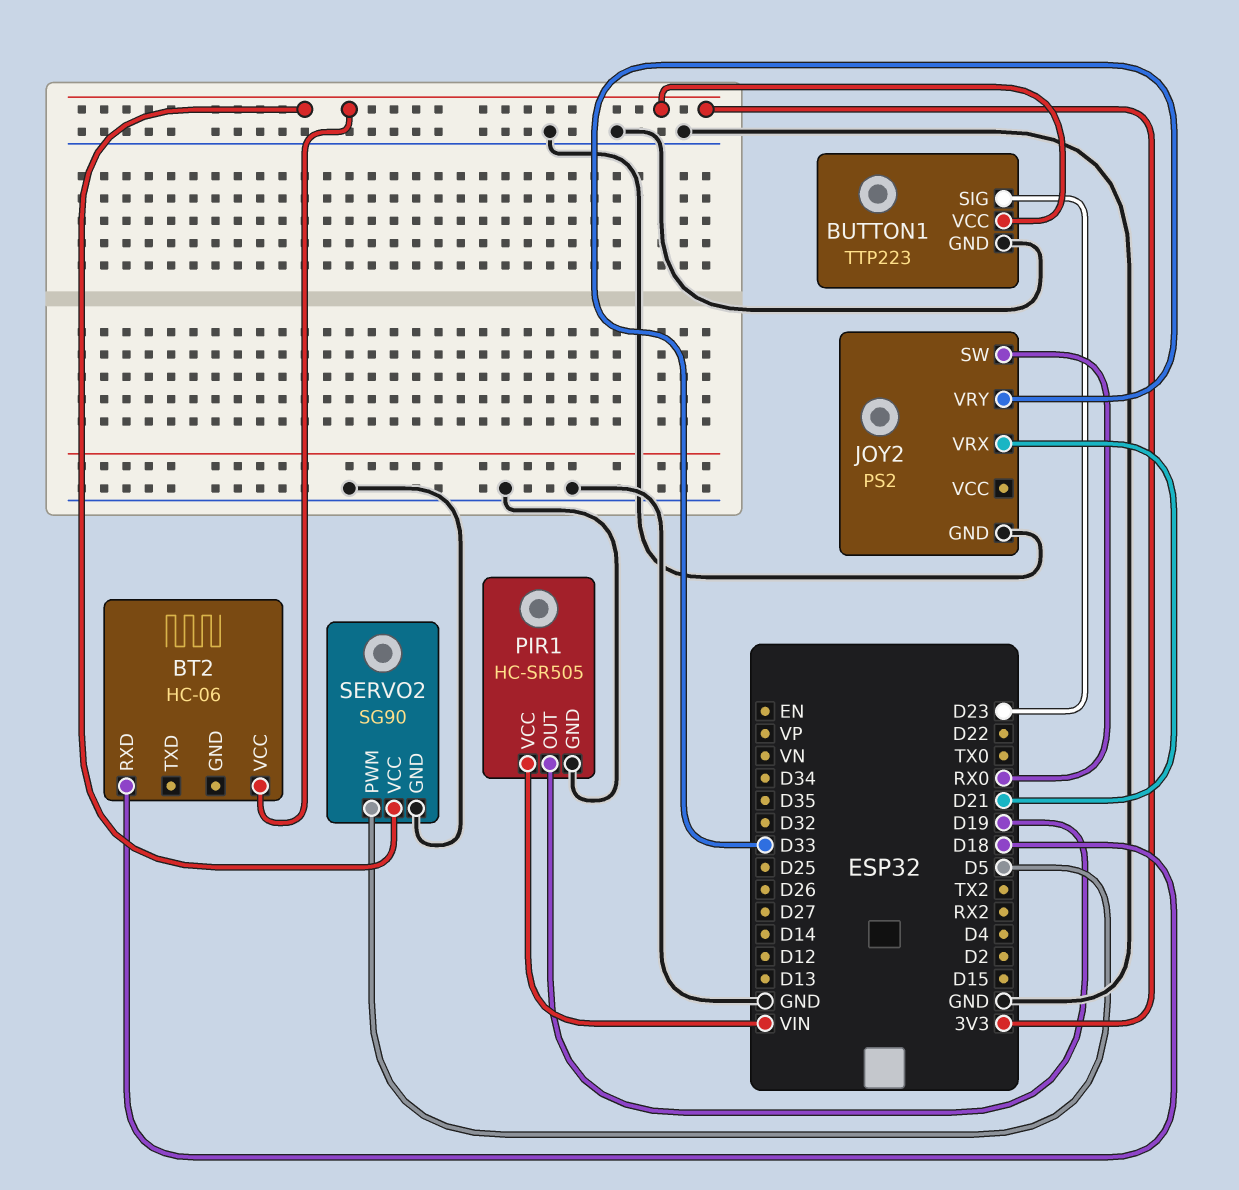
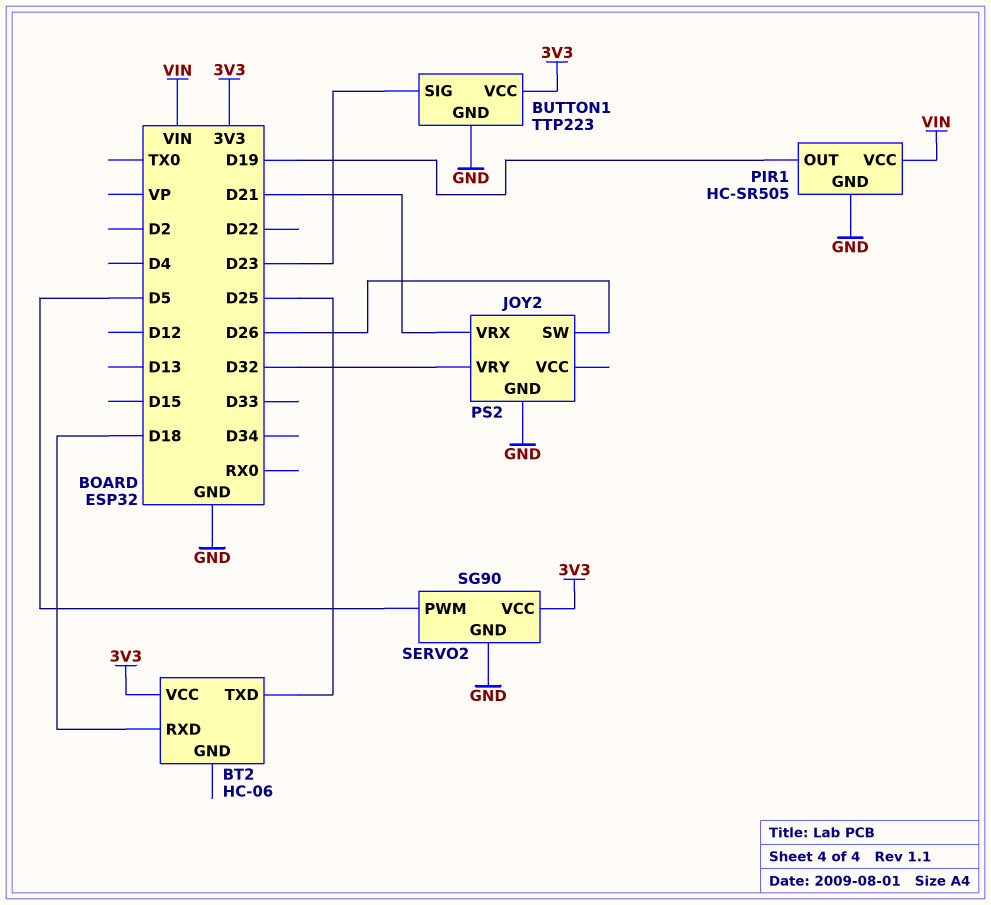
BT2 pin TXD: none -> D25
JOY2 pin SW: RX0 -> D26
JOY2 pin VRY: D33 -> D32

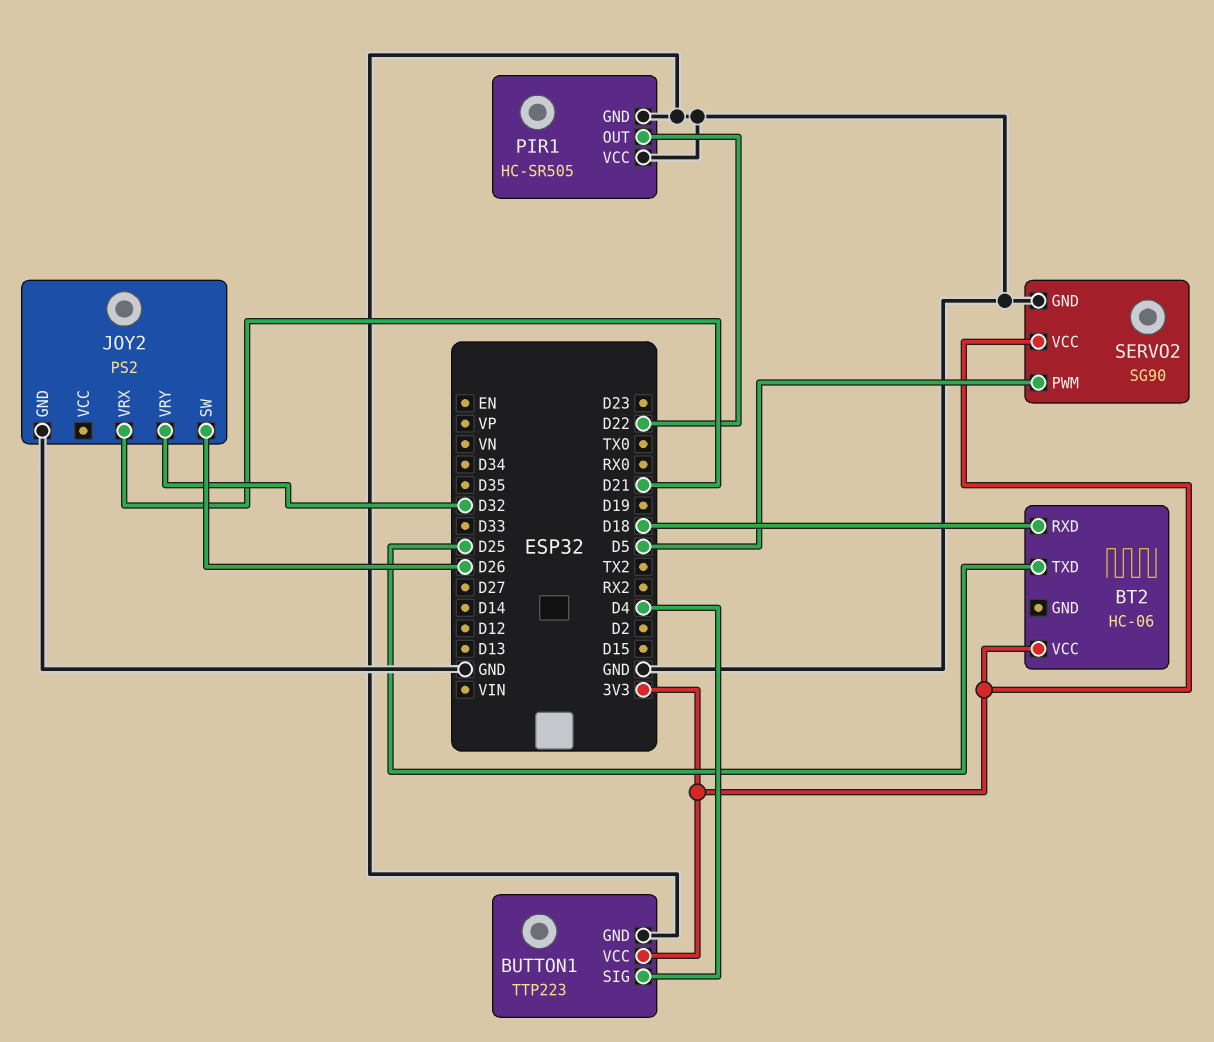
BUTTON1 pin SIG: D23 -> D4
PIR1 pin OUT: D19 -> D22
PIR1 pin VCC: VIN -> GND

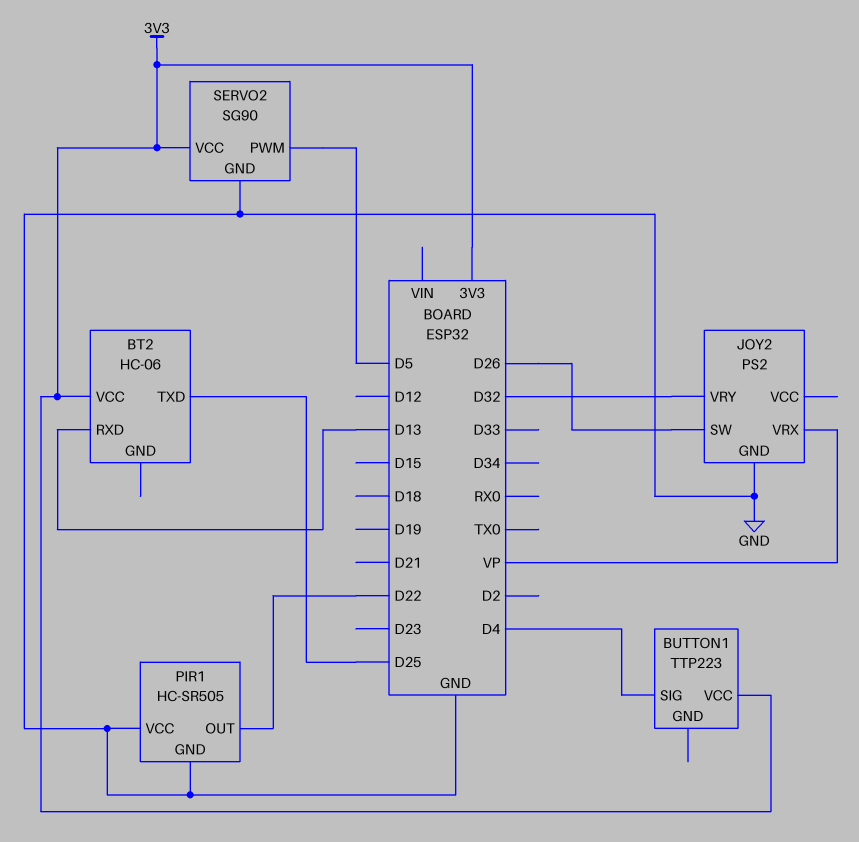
BT2 pin RXD: D18 -> D13
BUTTON1 pin GND: GND -> none
JOY2 pin VRX: D21 -> VP

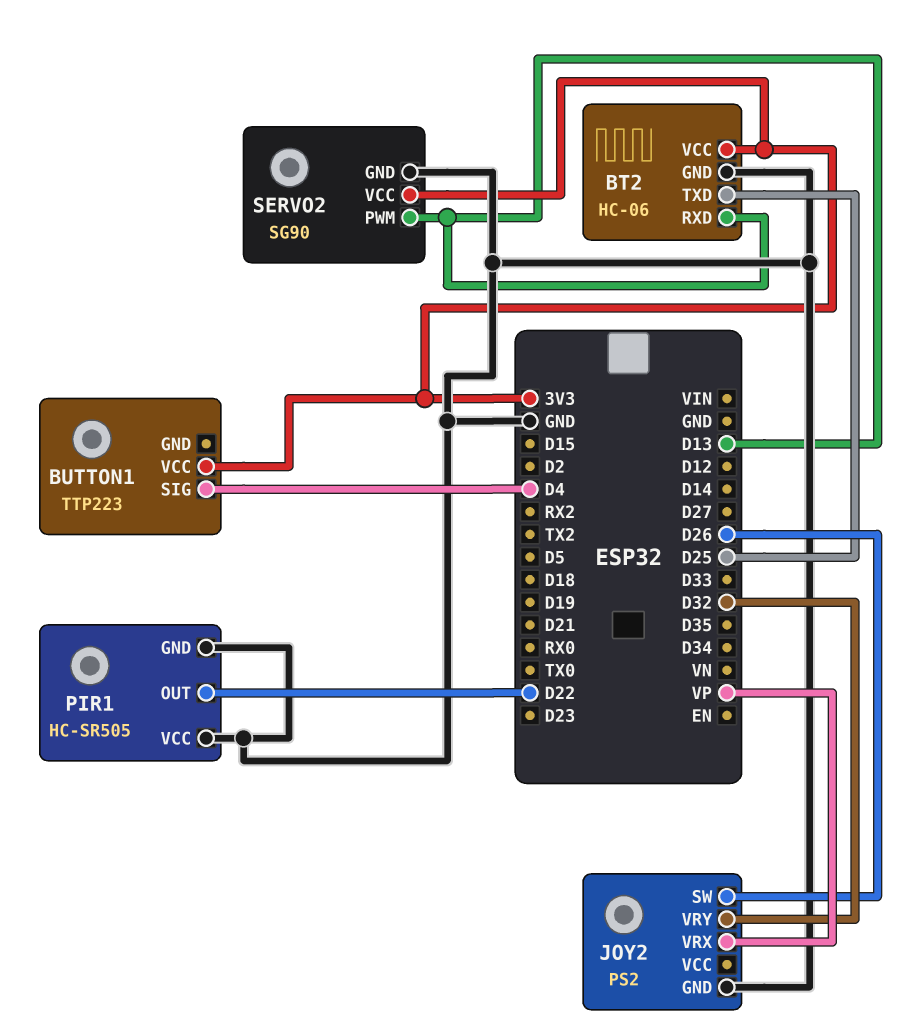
BT2 pin GND: none -> GND
SERVO2 pin PWM: D5 -> D13

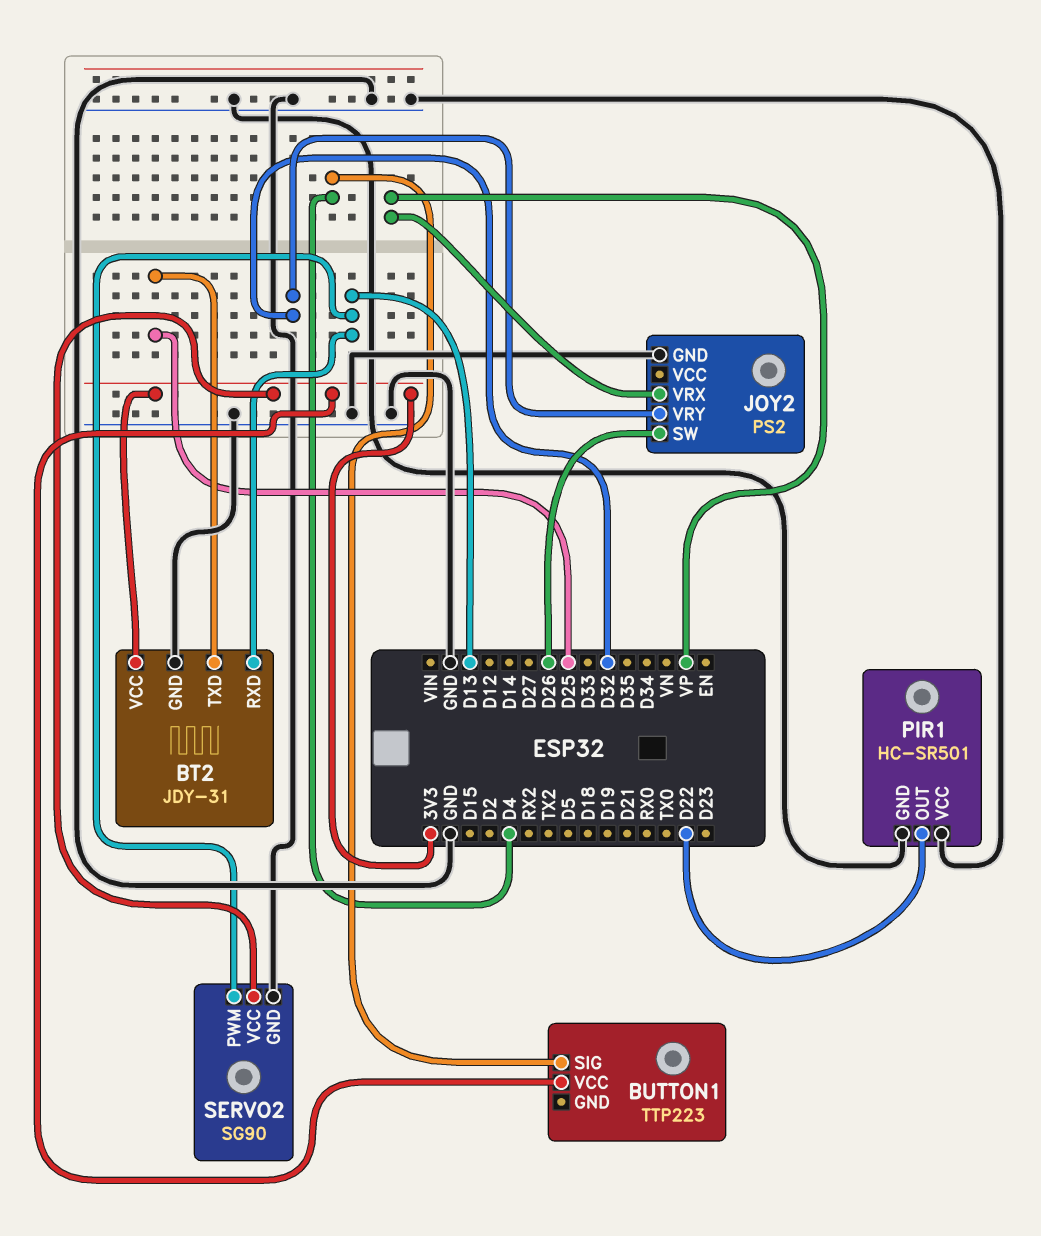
BT2: HC-06 -> JDY-31
PIR1: HC-SR505 -> HC-SR501

